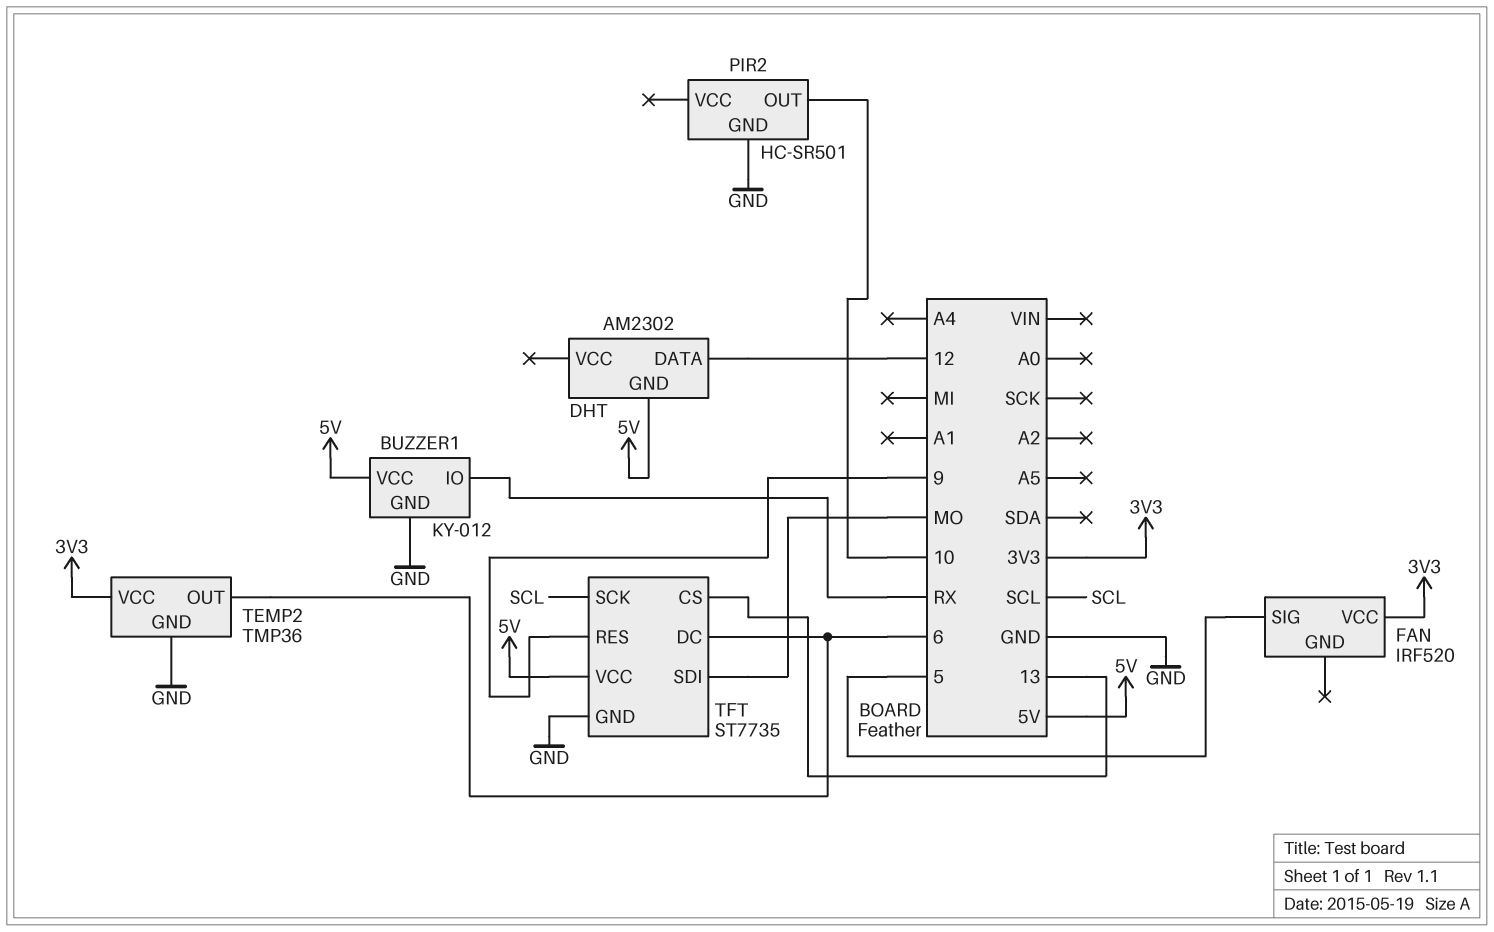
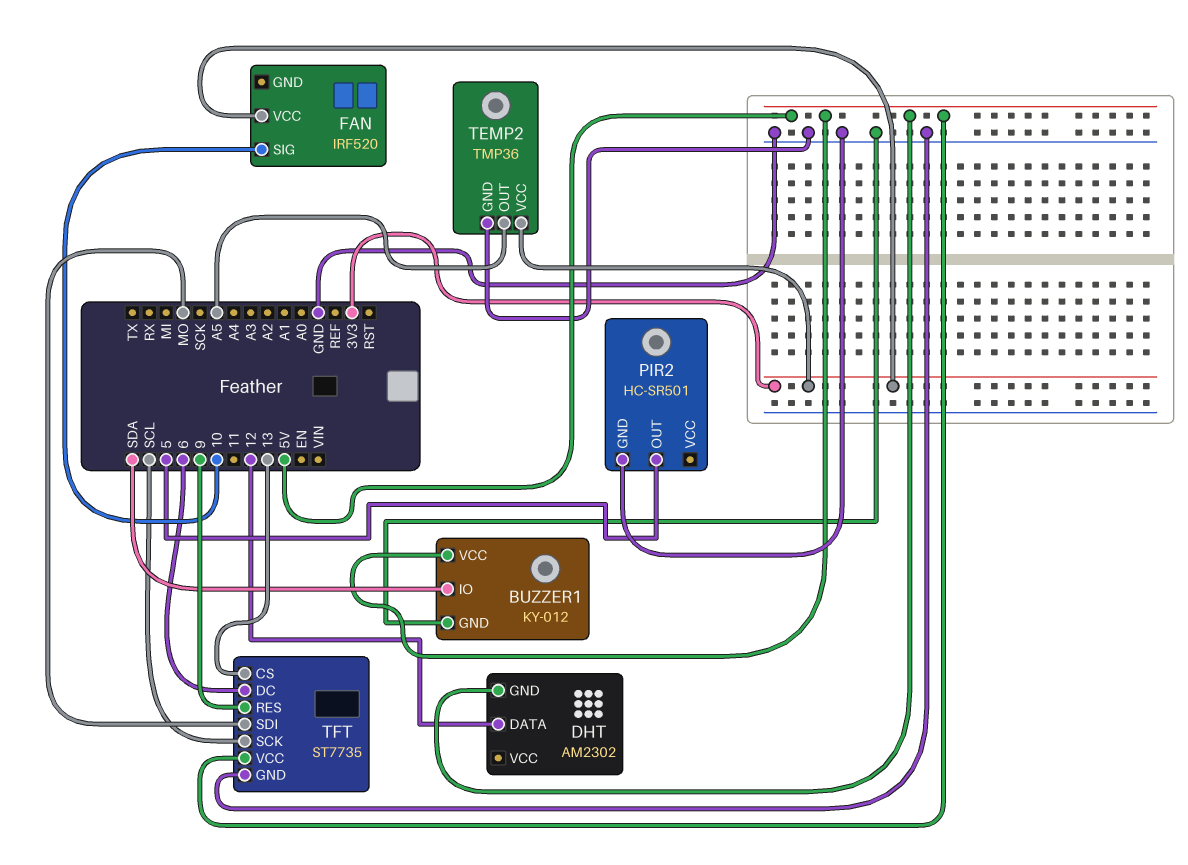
BUZZER1 pin IO: RX -> SDA
FAN pin SIG: 5 -> 10
PIR2 pin OUT: 10 -> 5
TEMP2 pin OUT: 6 -> A5

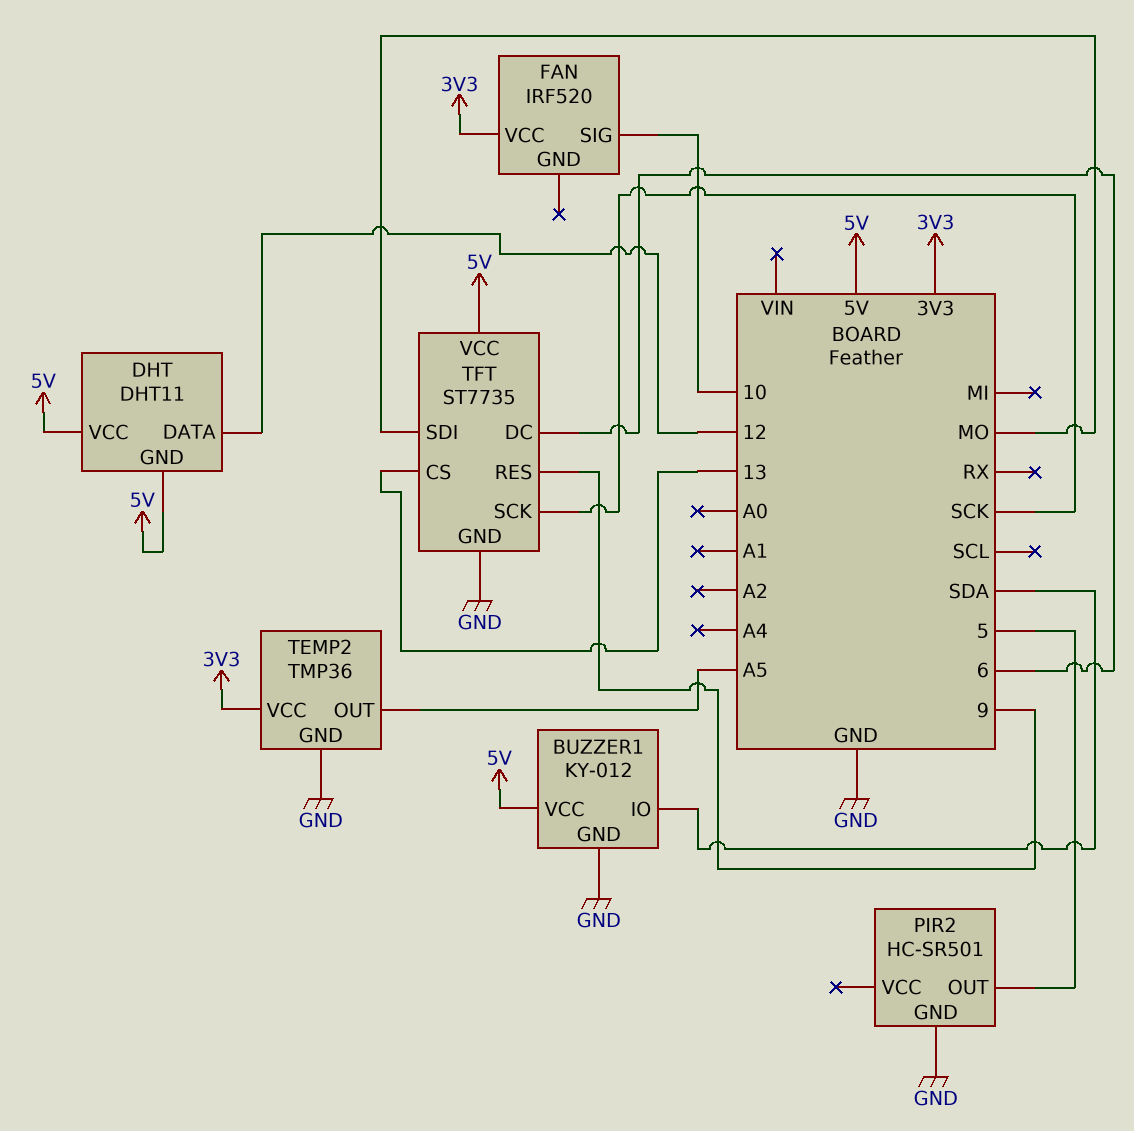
DHT: AM2302 -> DHT11
DHT pin VCC: none -> 5V
TFT pin SCK: SCL -> SCK

